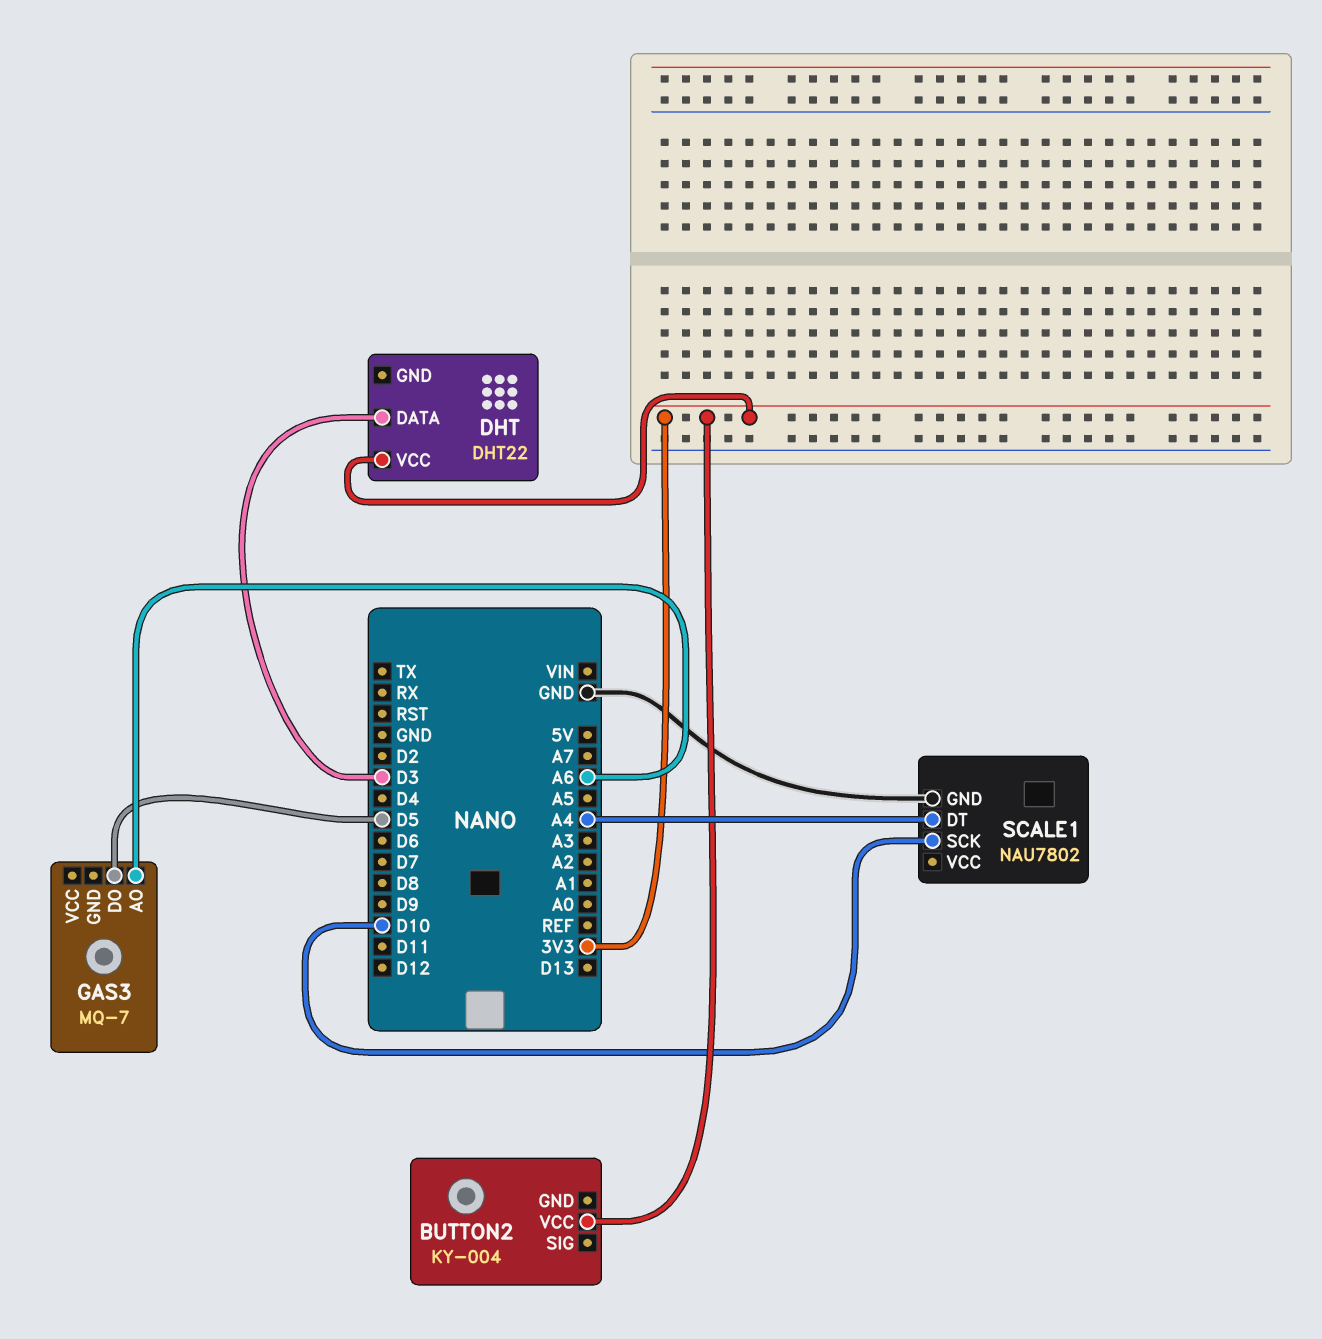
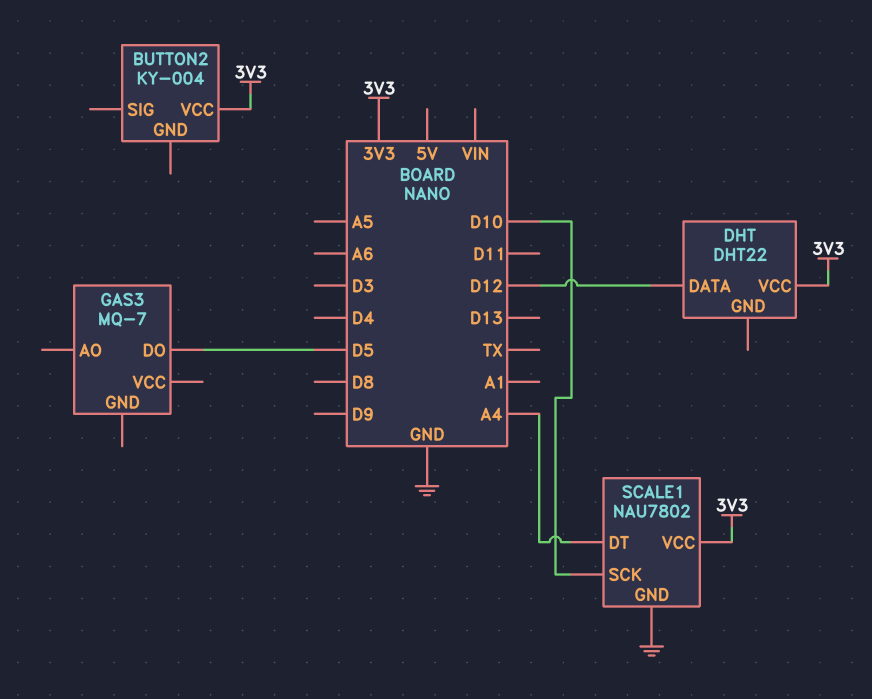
DHT pin DATA: D3 -> D12
GAS3 pin AO: A6 -> none
SCALE1 pin VCC: none -> 3V3

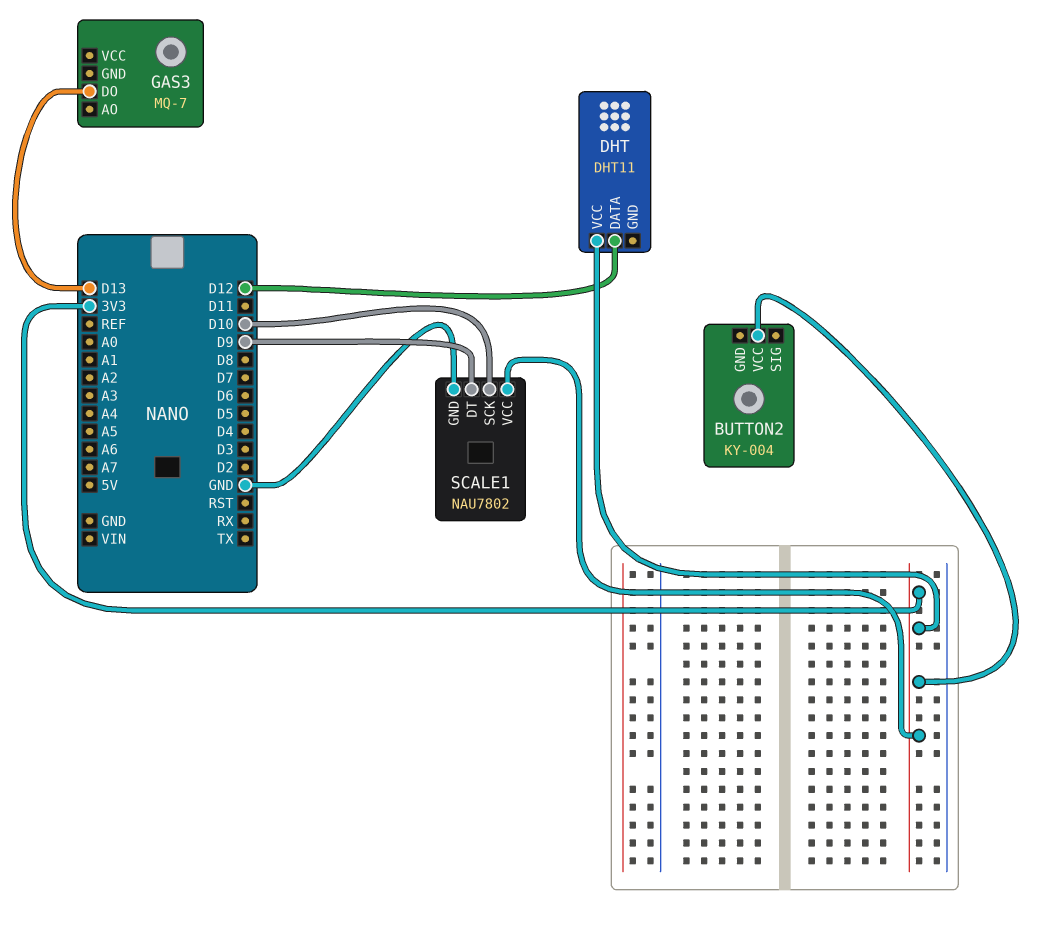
DHT: DHT22 -> DHT11
GAS3 pin DO: D5 -> D13
SCALE1 pin DT: A4 -> D9

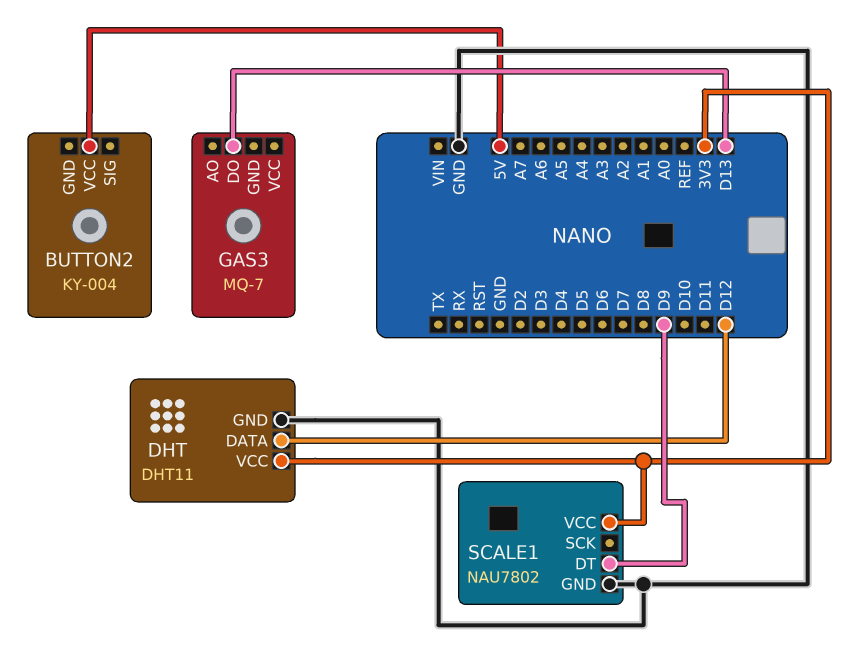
BUTTON2 pin VCC: 3V3 -> 5V
DHT pin GND: none -> GND
SCALE1 pin SCK: D10 -> none

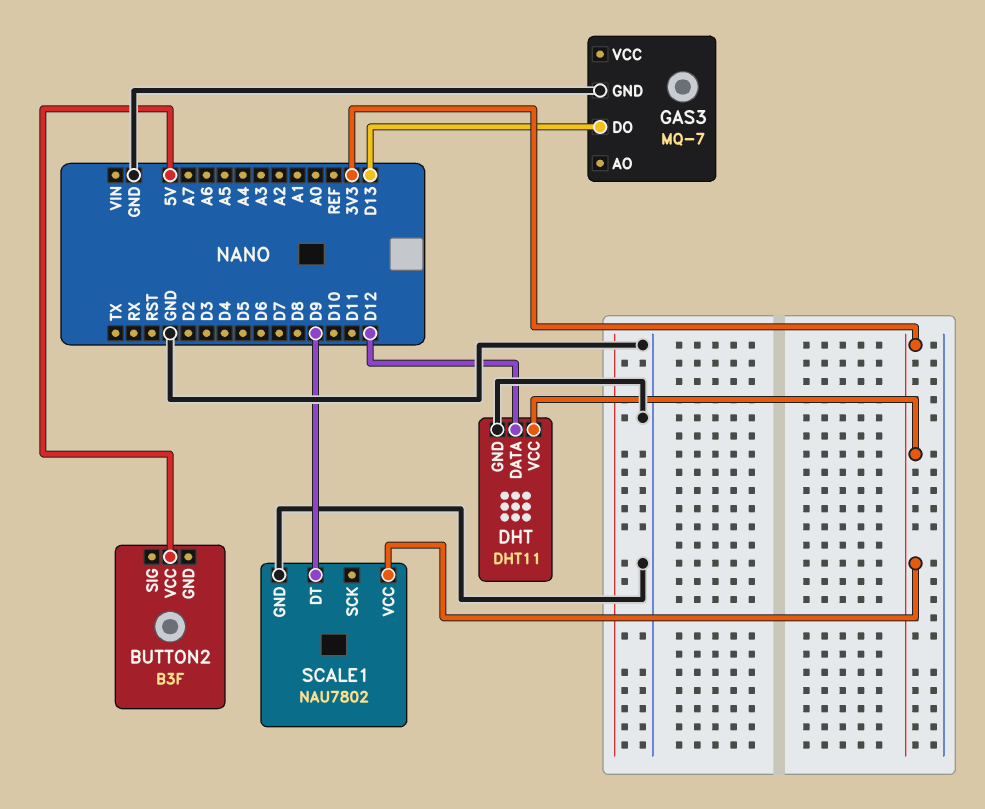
BUTTON2: KY-004 -> B3F
GAS3 pin GND: none -> GND

